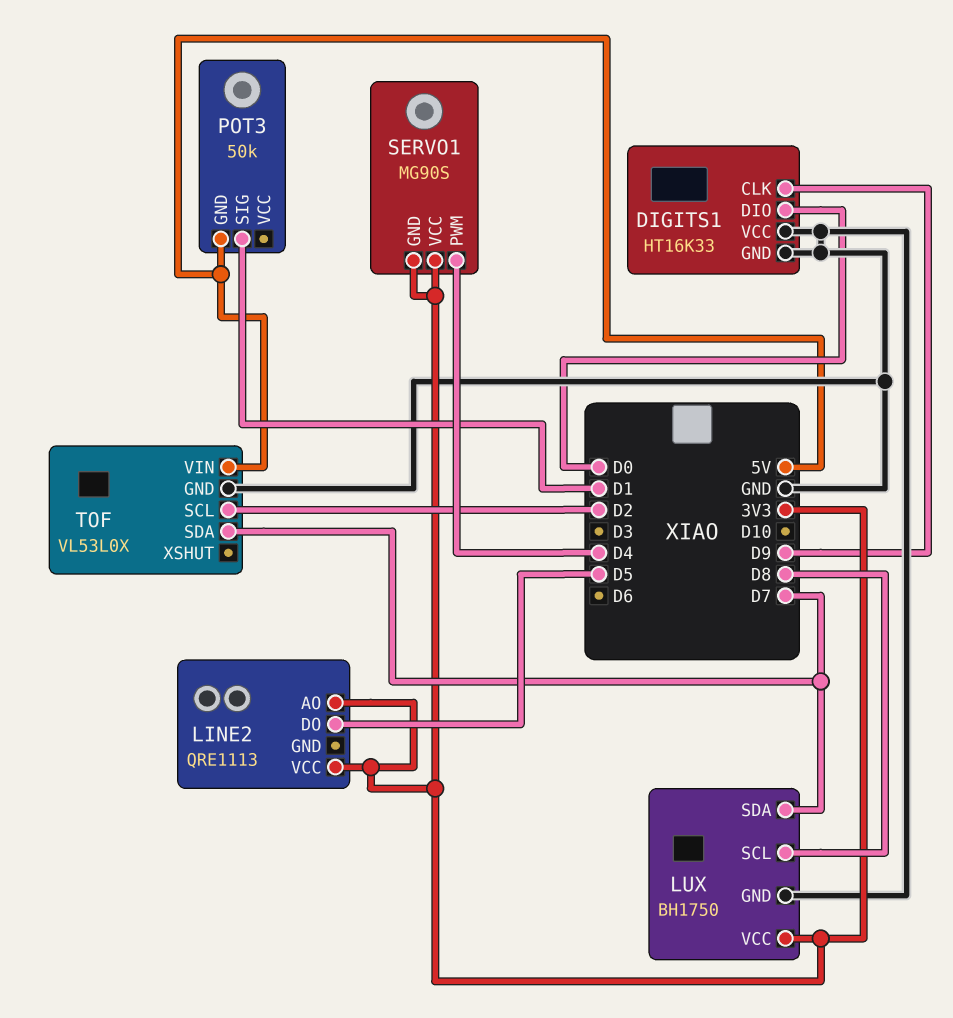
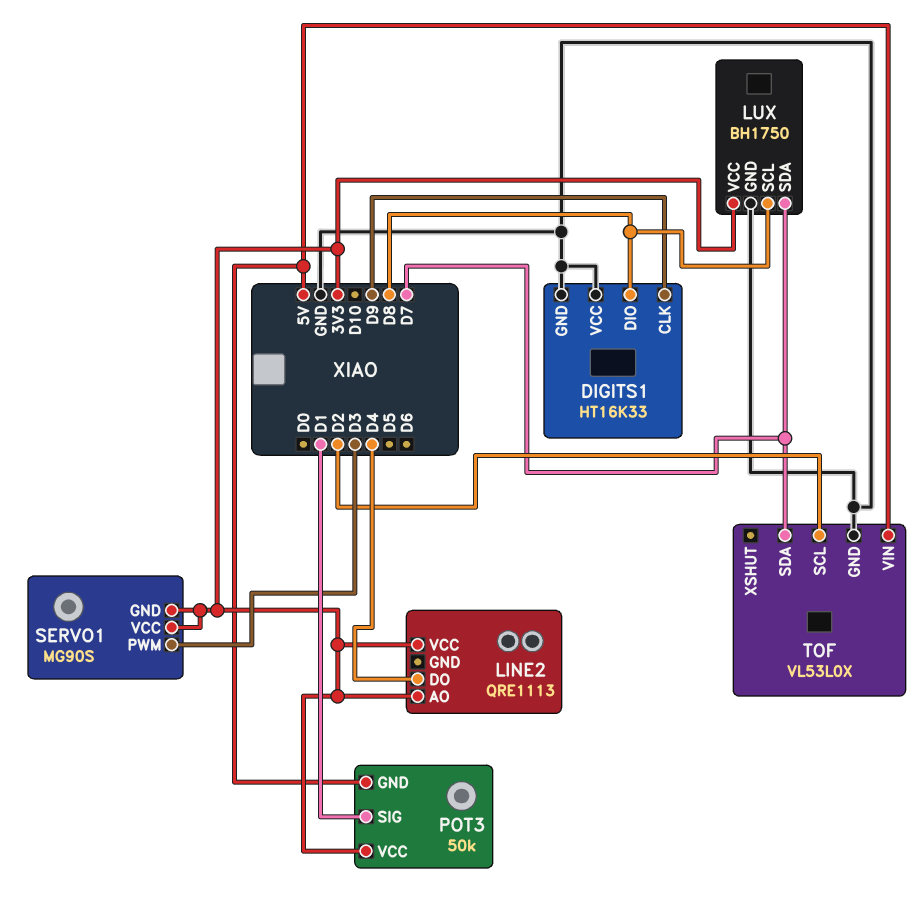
DIGITS1 pin DIO: D0 -> D8
LINE2 pin DO: D5 -> D4
POT3 pin VCC: none -> 3V3
SERVO1 pin PWM: D4 -> D3

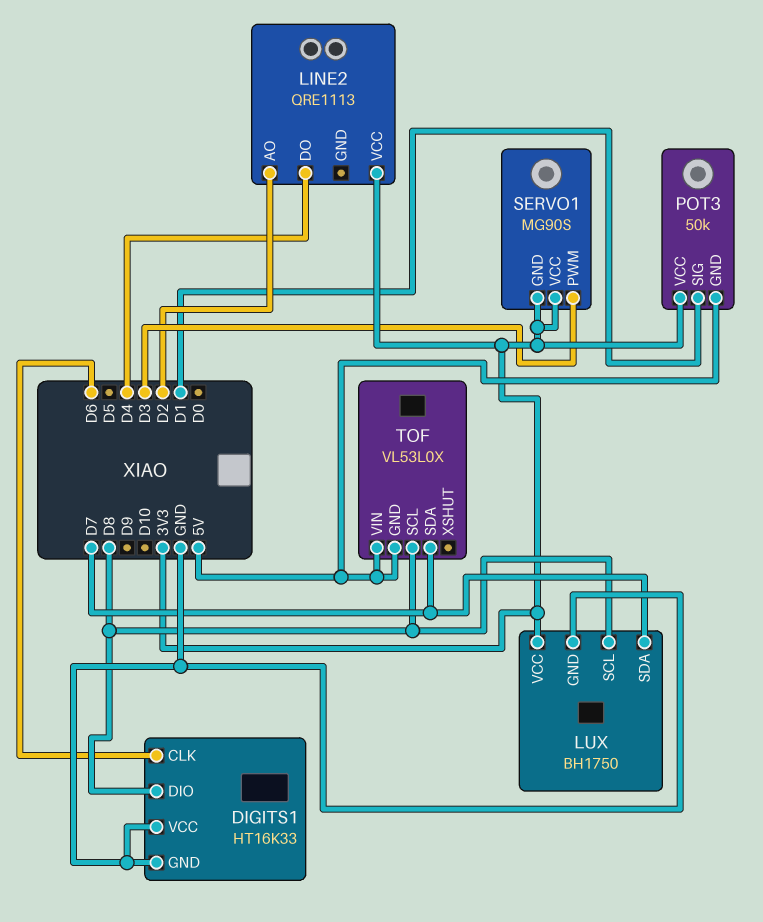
DIGITS1 pin CLK: D9 -> D6
LINE2 pin AO: 3V3 -> D2
TOF pin GND: GND -> 5V
TOF pin SCL: D2 -> D8

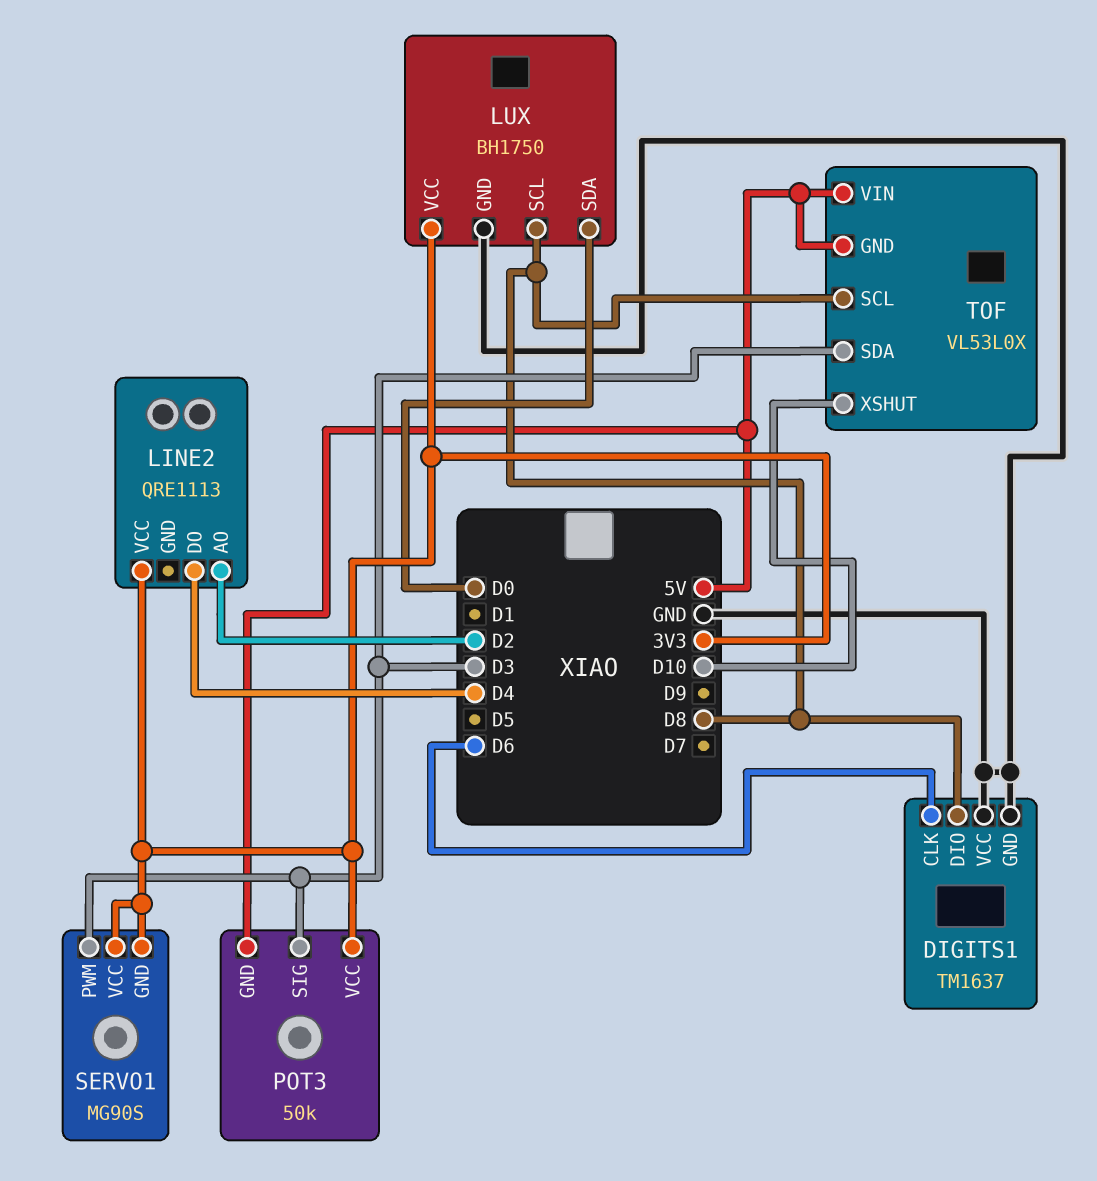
DIGITS1: HT16K33 -> TM1637
LUX pin SDA: D7 -> D0
POT3 pin SIG: D1 -> D3
TOF pin SDA: D7 -> D3
TOF pin XSHUT: none -> D10

